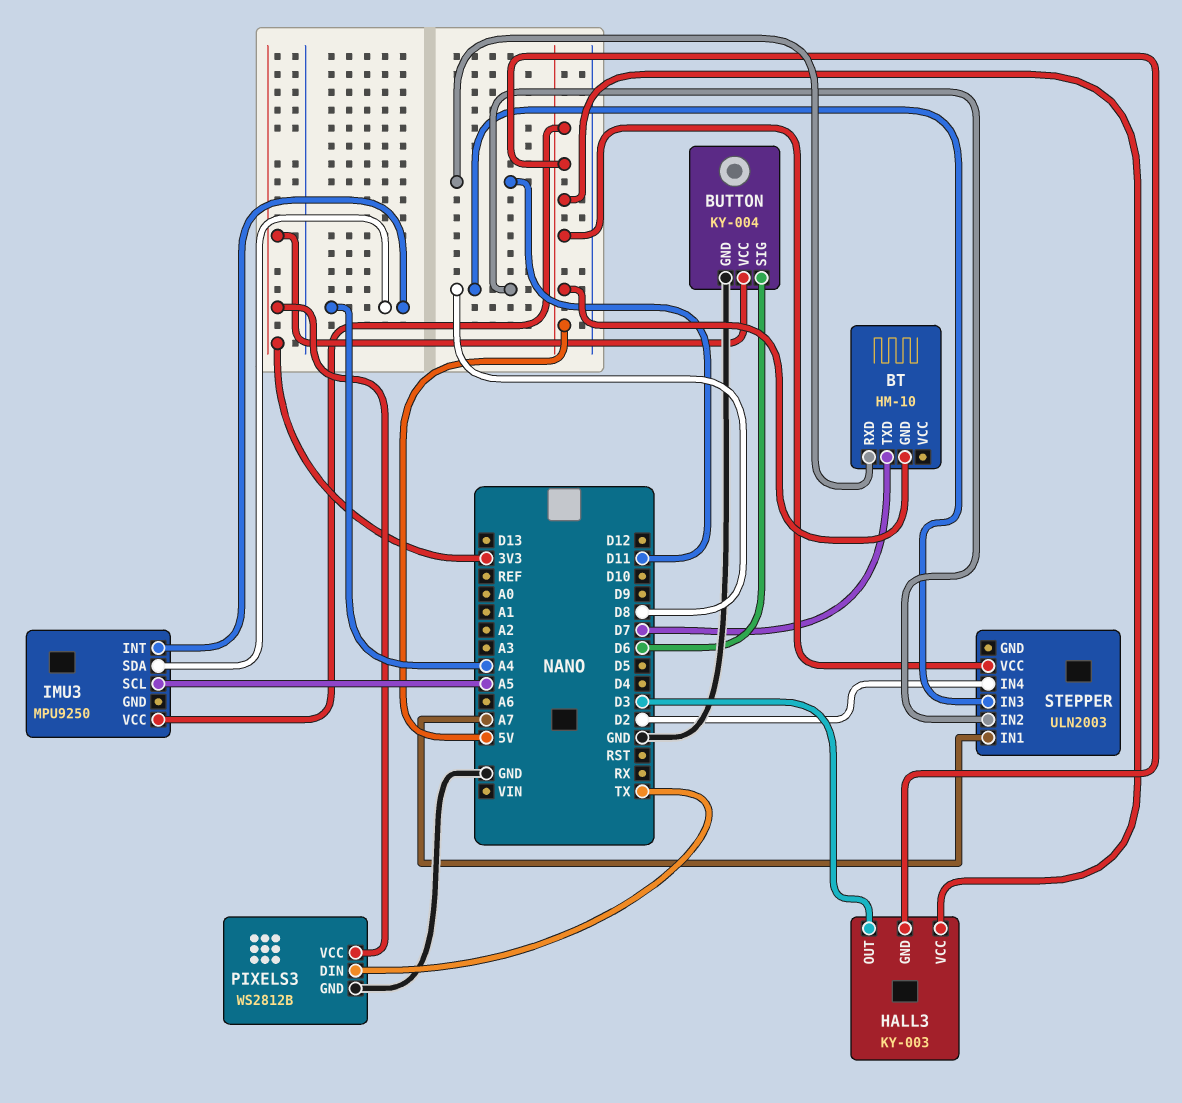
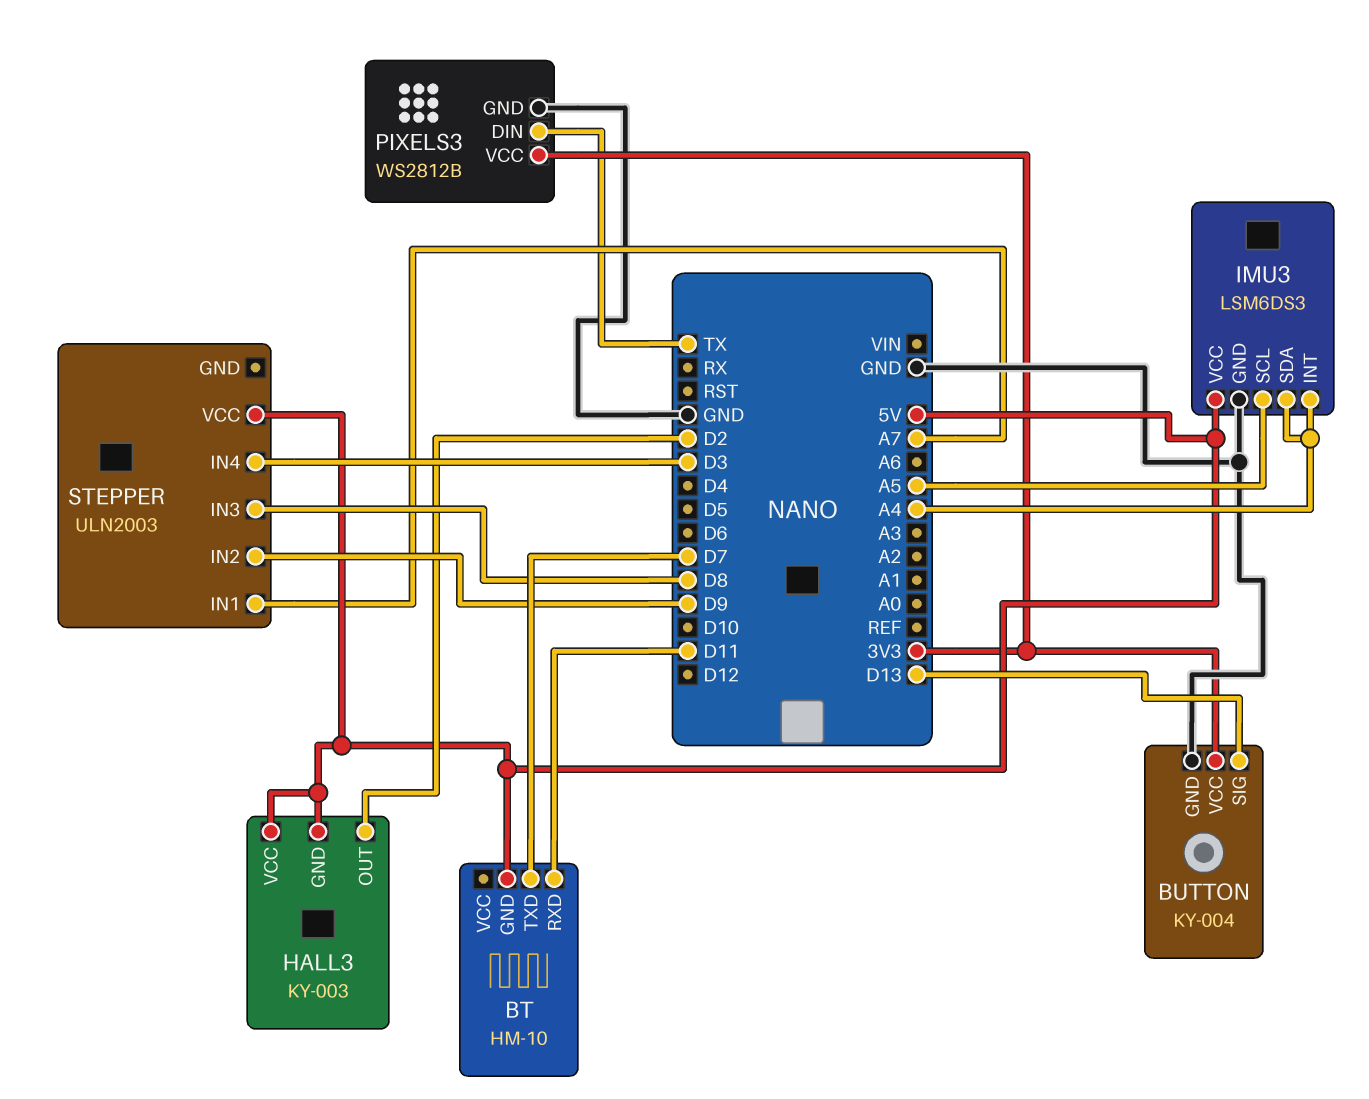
BUTTON pin SIG: D6 -> D13
HALL3 pin OUT: D3 -> D2
IMU3: MPU9250 -> LSM6DS3
IMU3 pin GND: none -> GND
STEPPER pin IN2: D8 -> D9
STEPPER pin IN4: D2 -> D3

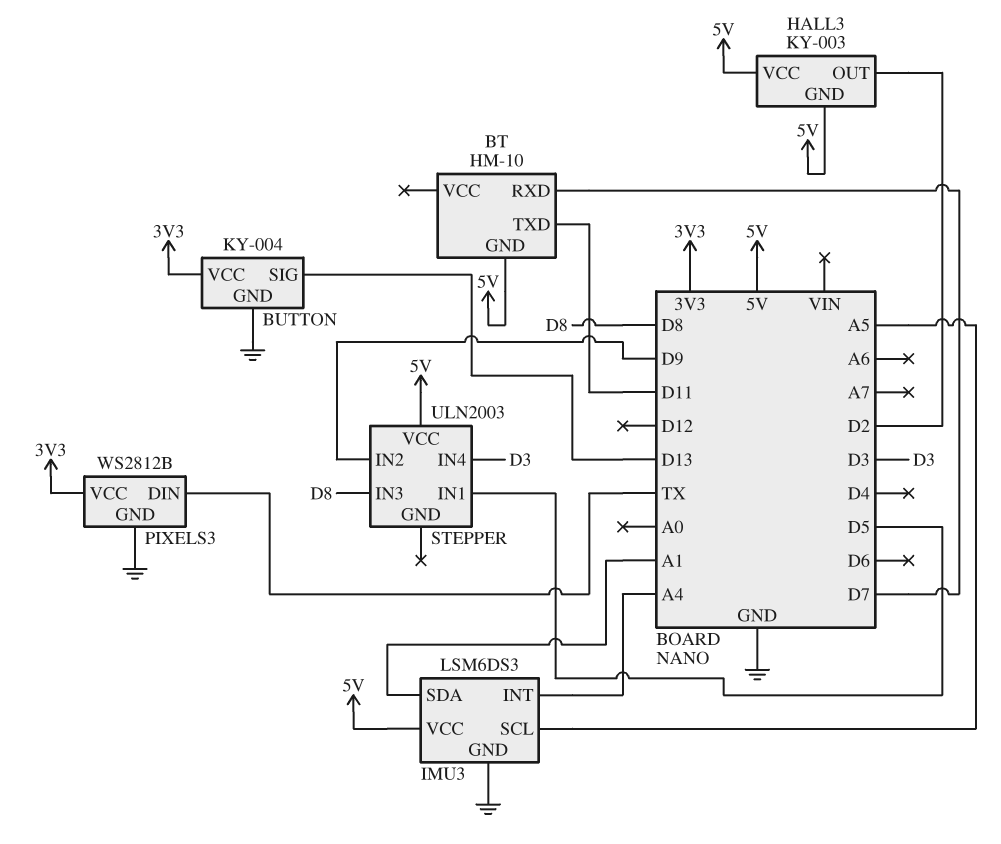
BT pin RXD: D11 -> D7
BT pin TXD: D7 -> D11
IMU3 pin SDA: A4 -> A1
STEPPER pin IN1: A7 -> D5

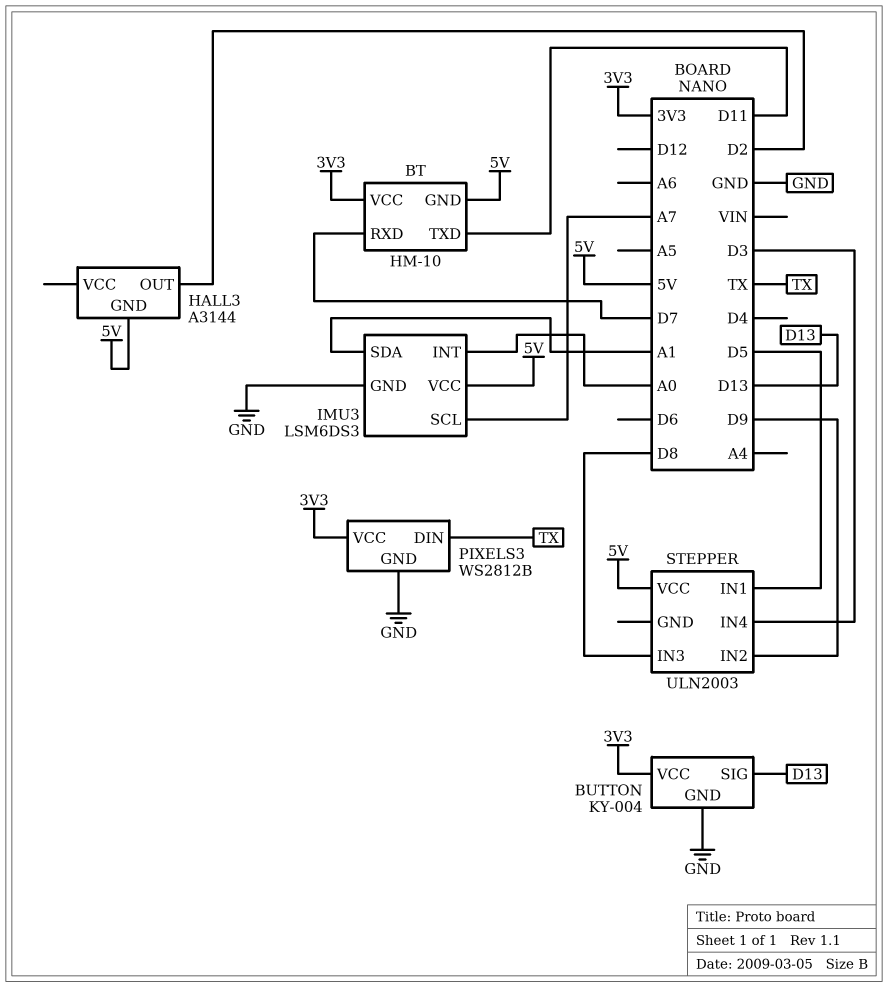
BT pin VCC: none -> 3V3
HALL3: KY-003 -> A3144
HALL3 pin VCC: 5V -> none
IMU3 pin INT: A4 -> A0
IMU3 pin SCL: A5 -> A7

